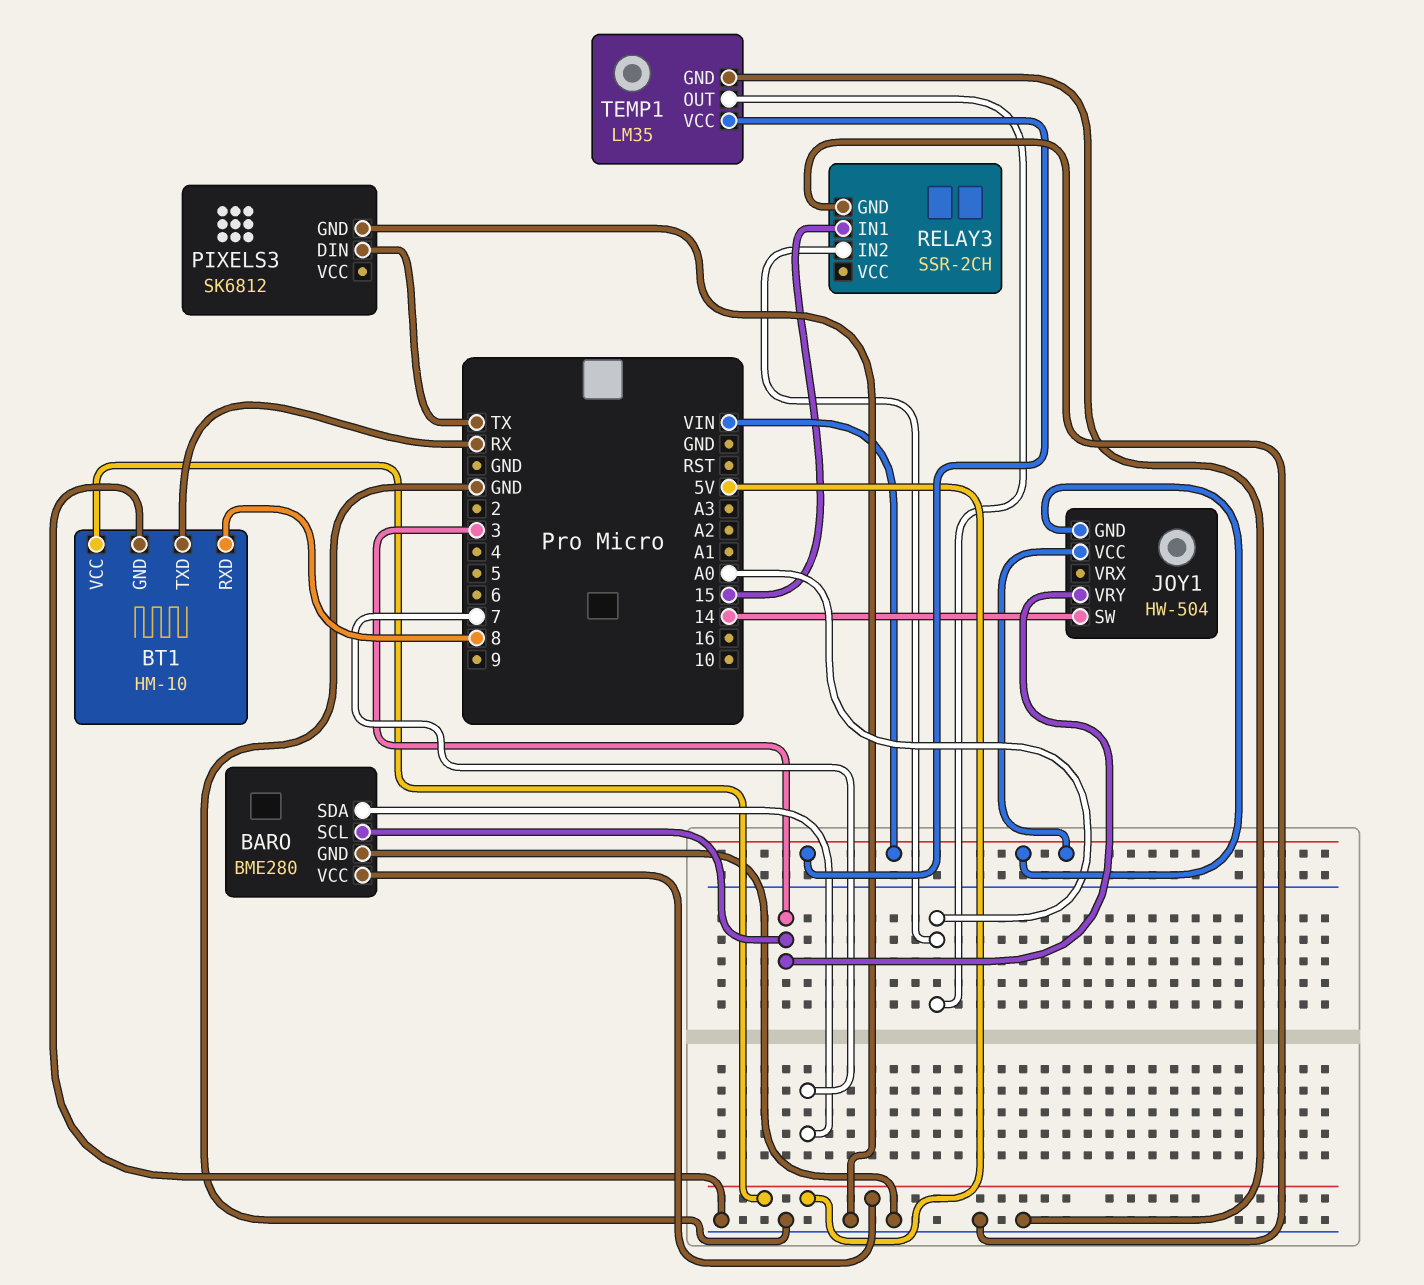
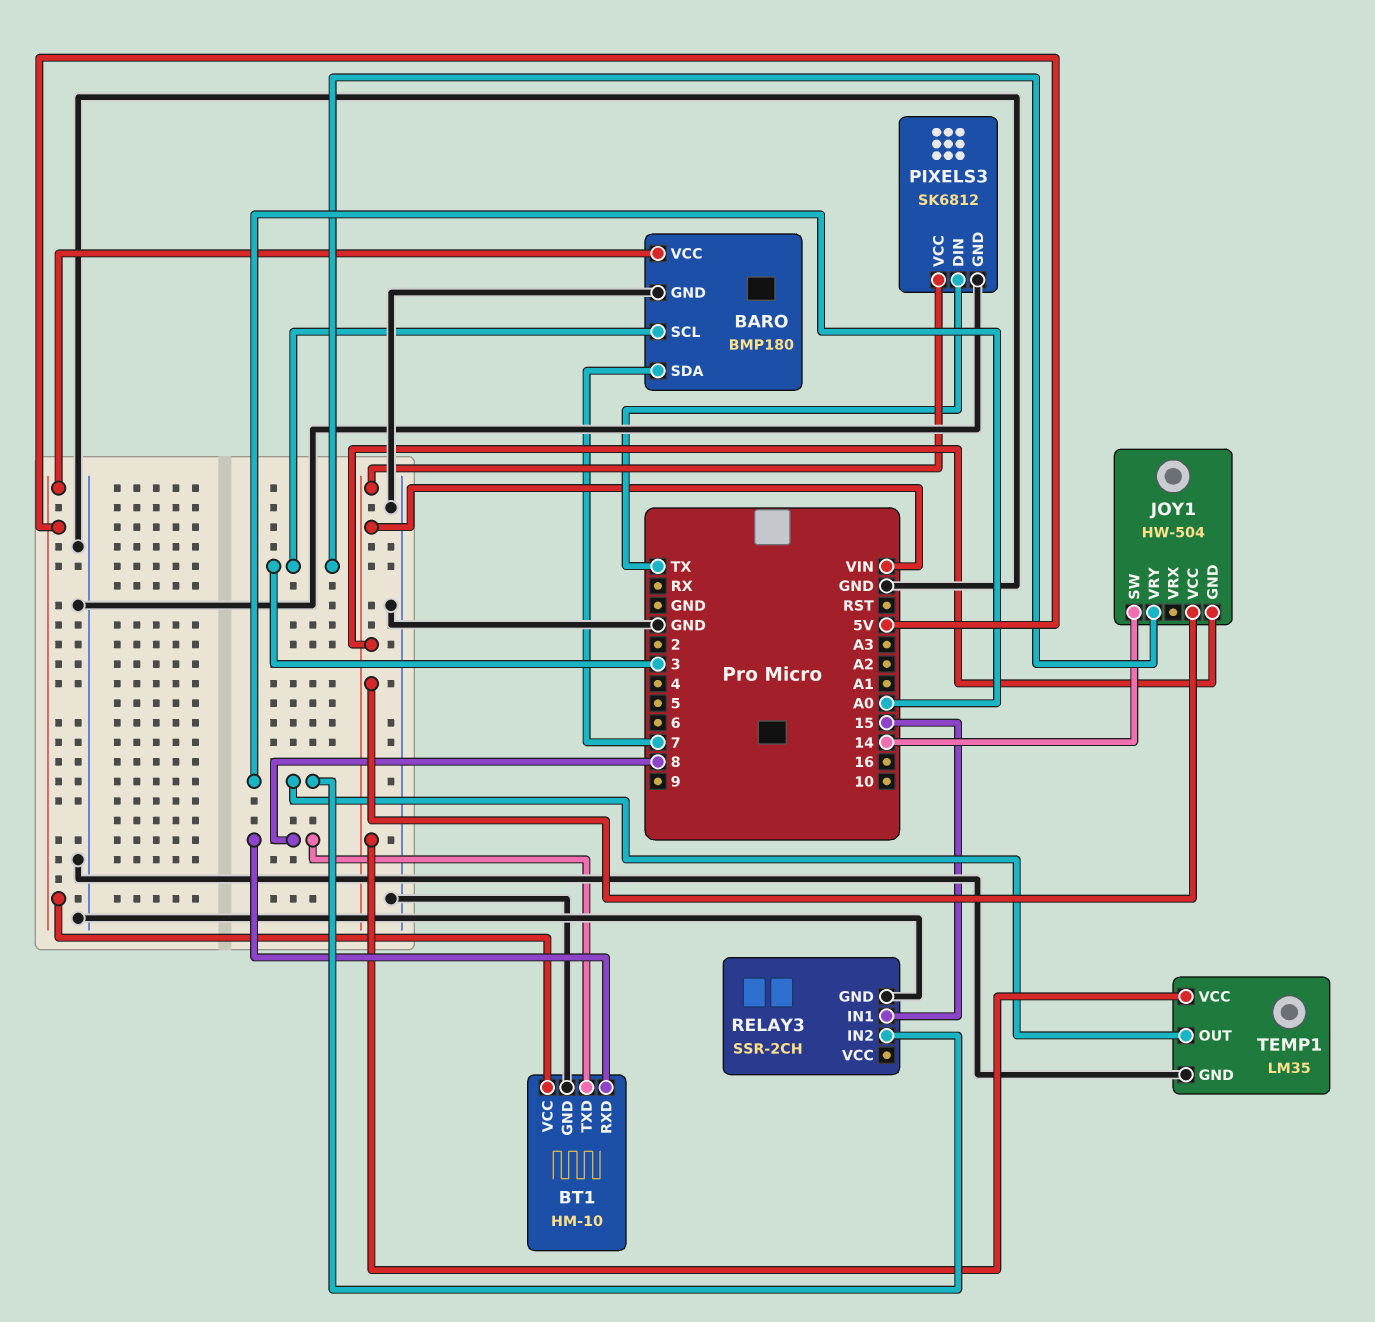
BARO: BME280 -> BMP180
BT1 pin TXD: RX -> 8
PIXELS3 pin VCC: none -> VIN

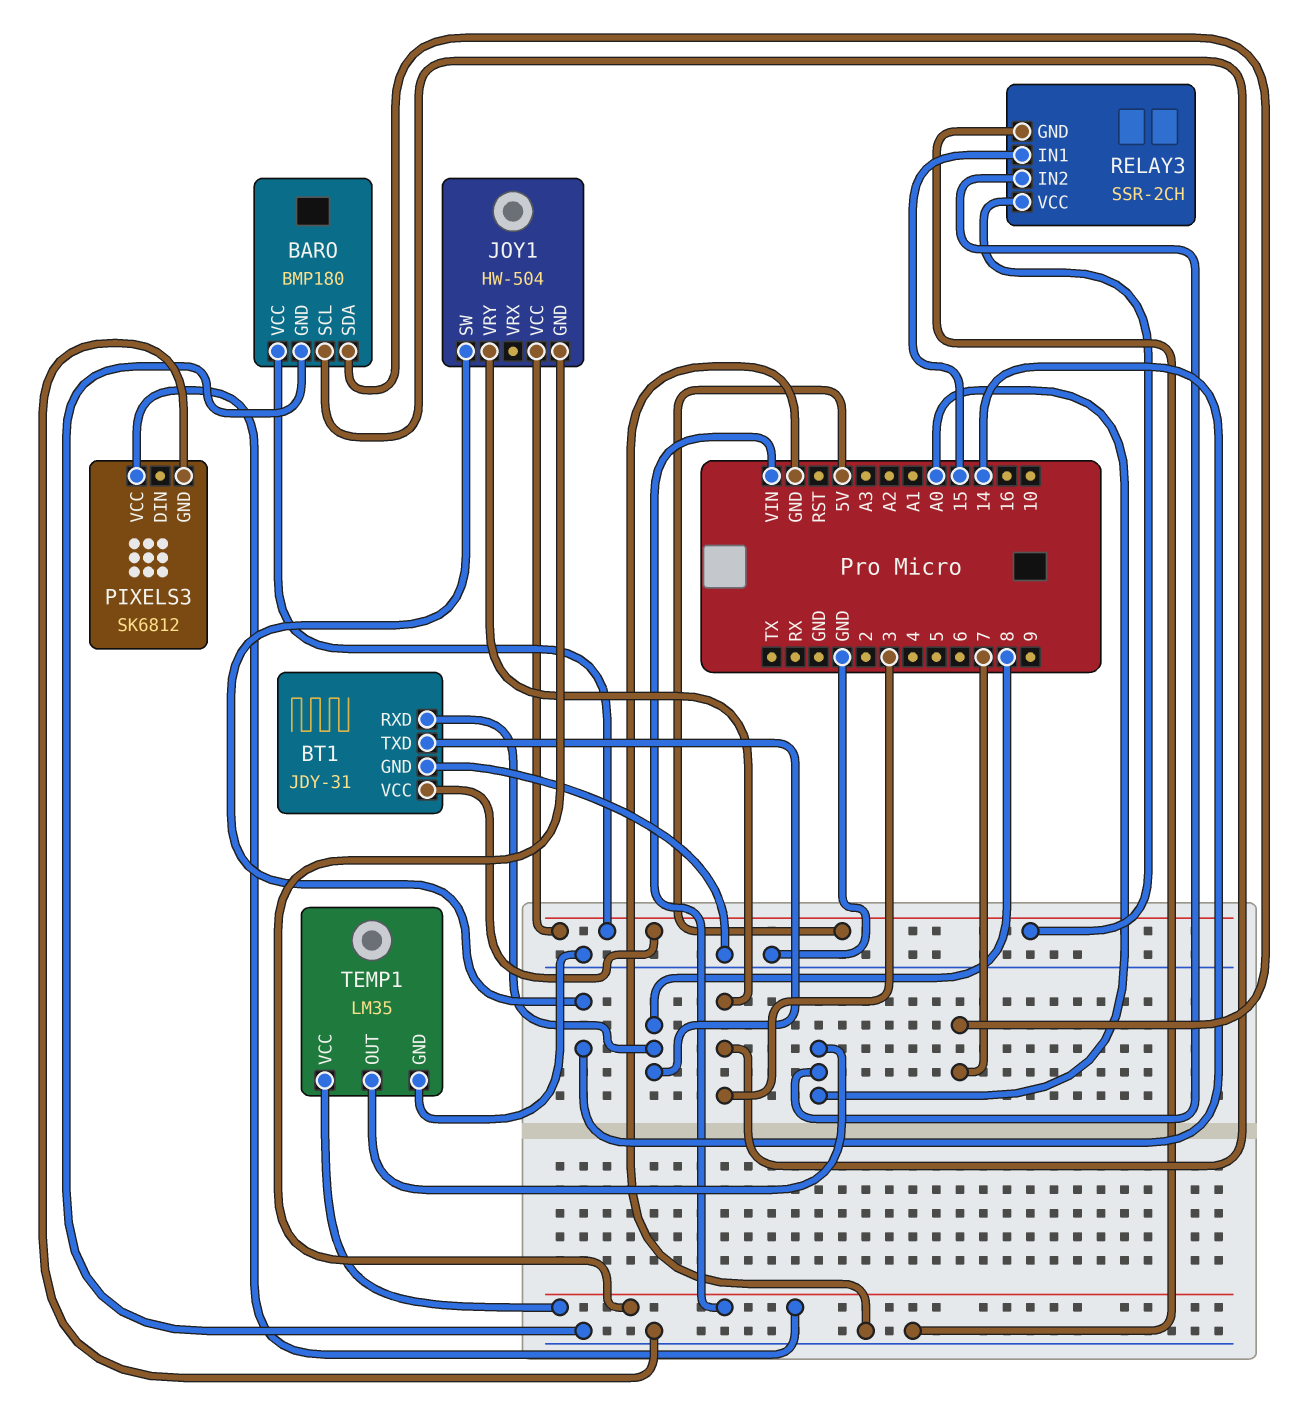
BT1: HM-10 -> JDY-31
JOY1 pin VCC: VIN -> 5V
PIXELS3 pin DIN: TX -> none
RELAY3 pin VCC: none -> 5V

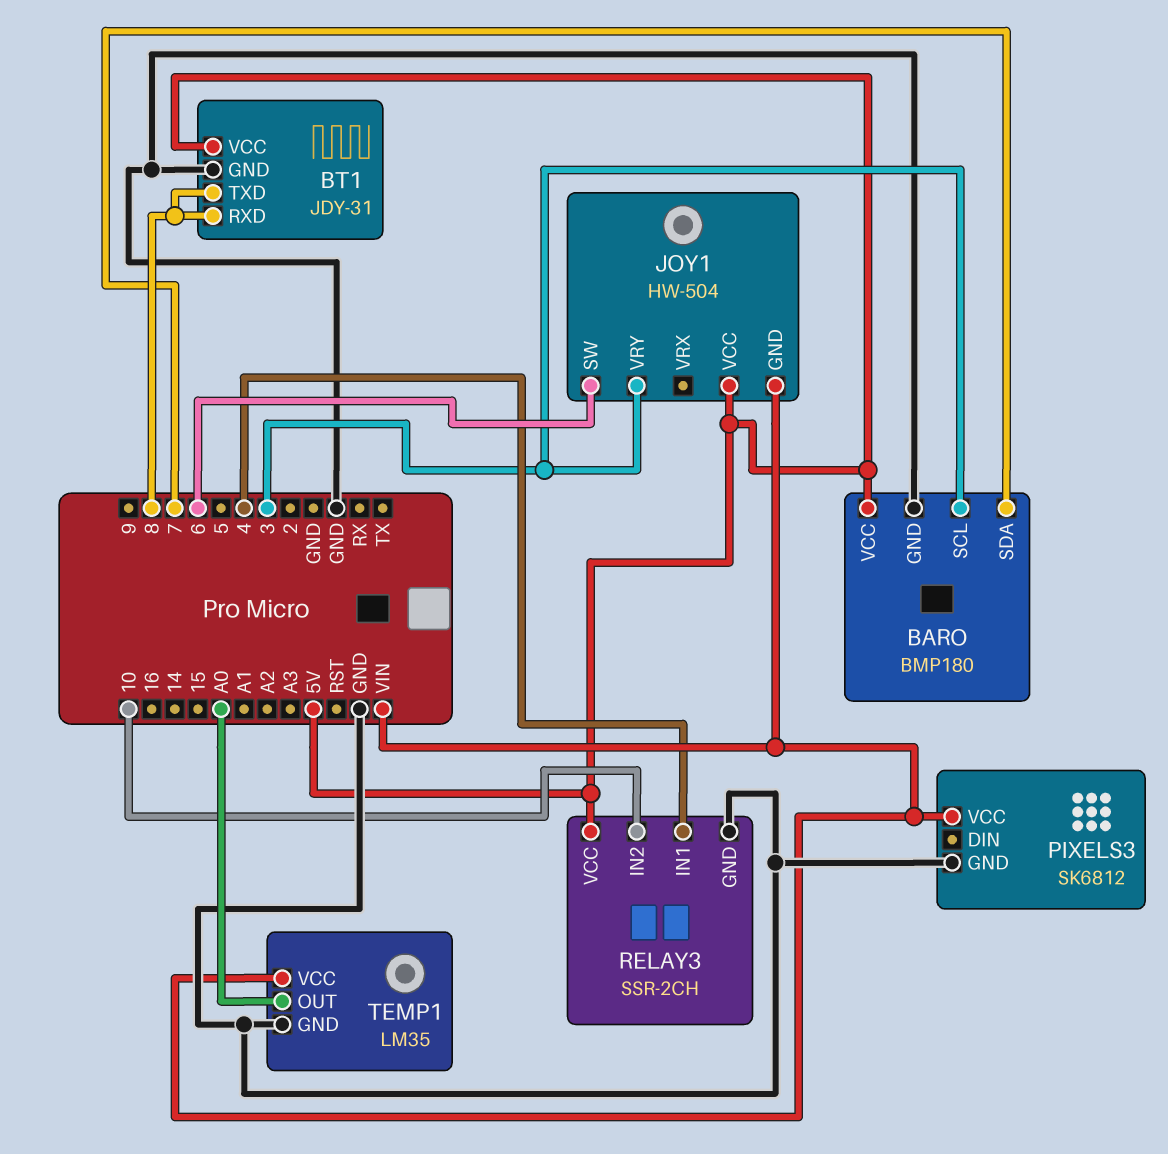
JOY1 pin SW: 14 -> 6
RELAY3 pin IN1: 15 -> 4
RELAY3 pin IN2: A0 -> 10

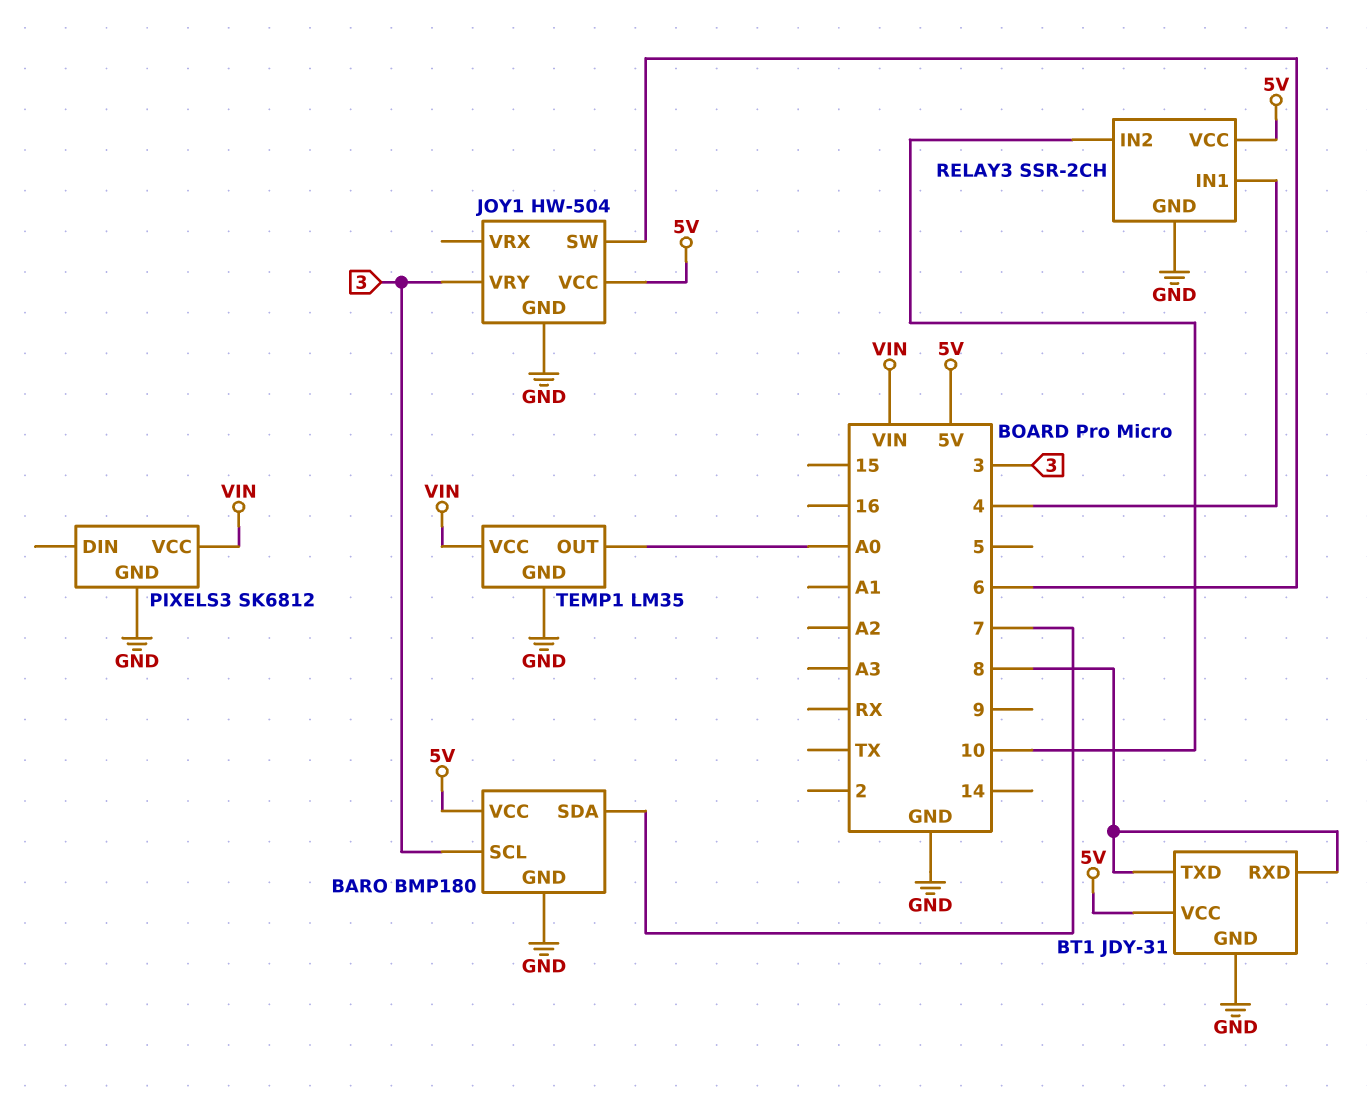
JOY1 pin GND: VIN -> GND

